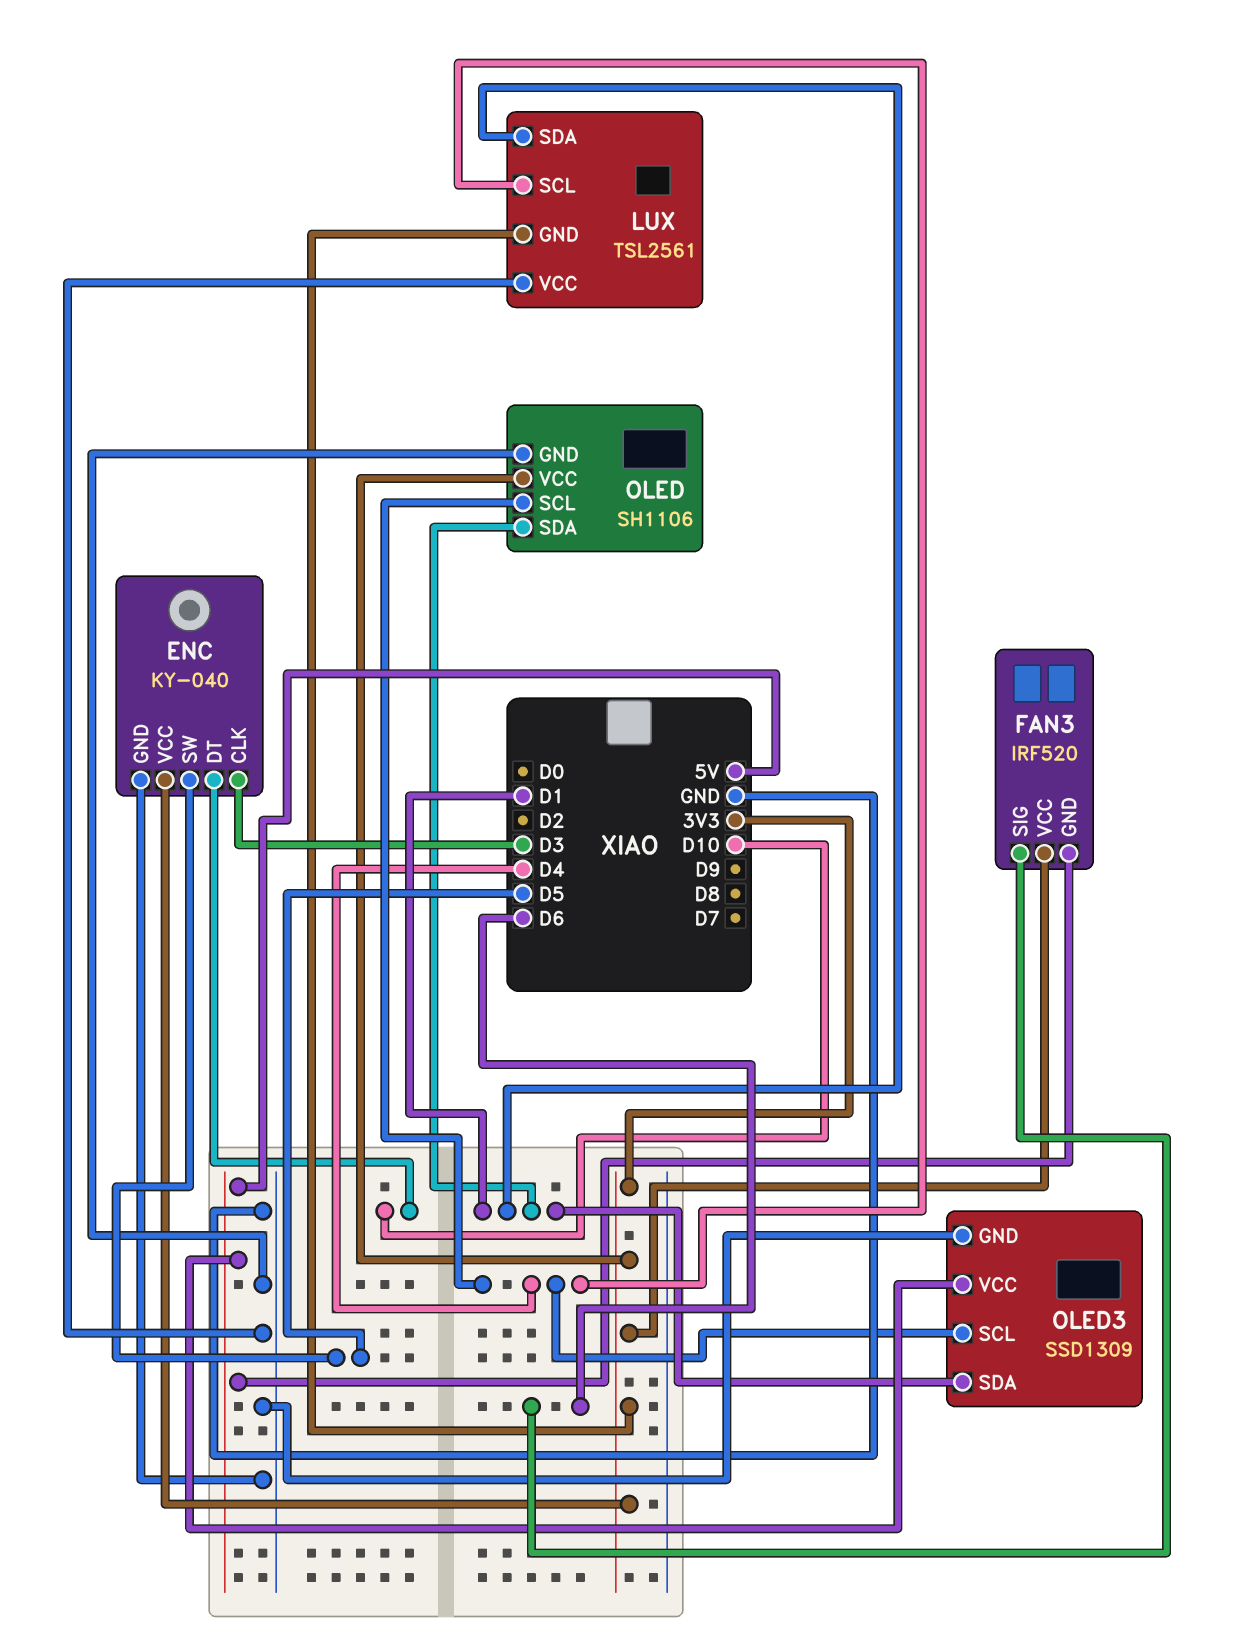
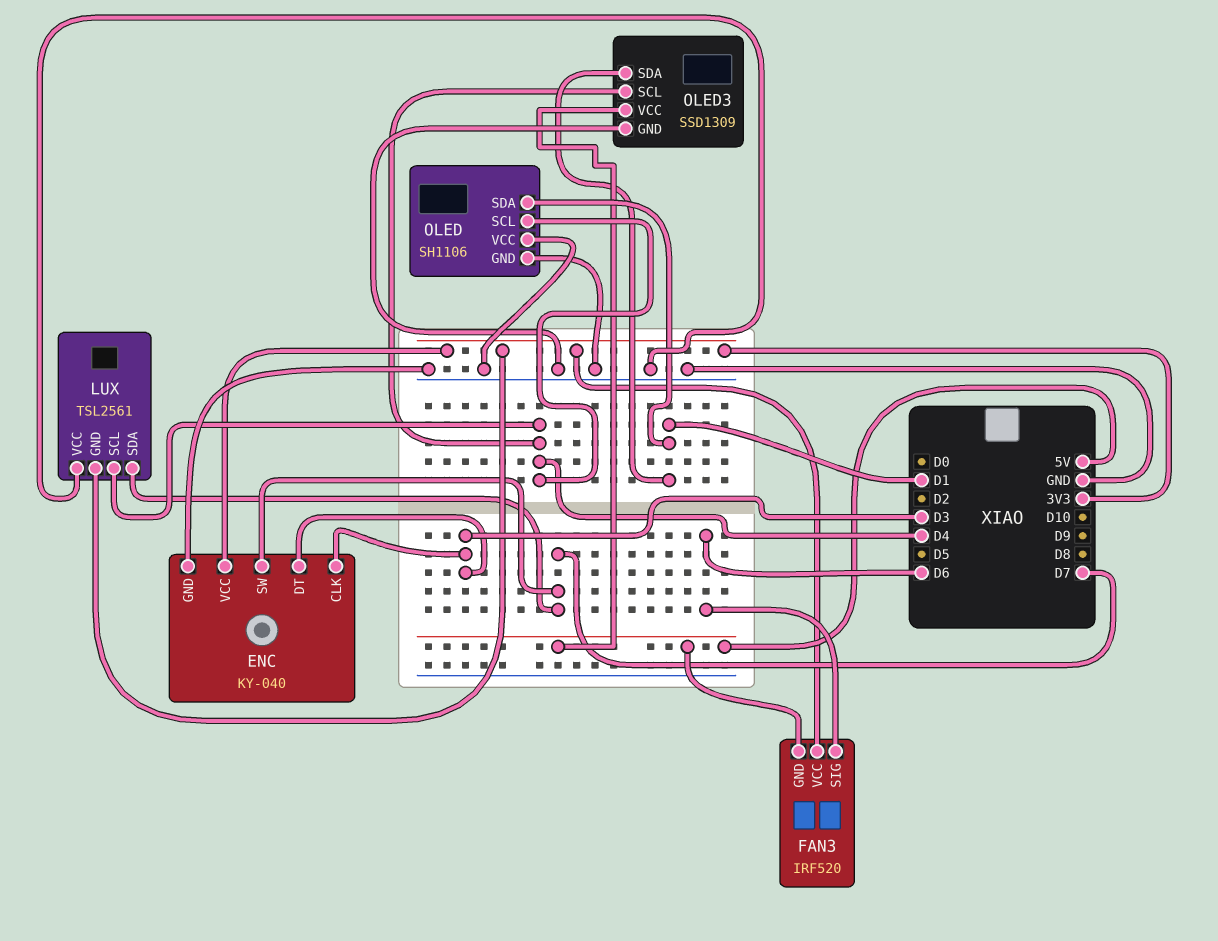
ENC pin DT: D10 -> D3
ENC pin SW: D5 -> D7
LUX pin SDA: D1 -> D7
OLED pin VCC: 3V3 -> GND

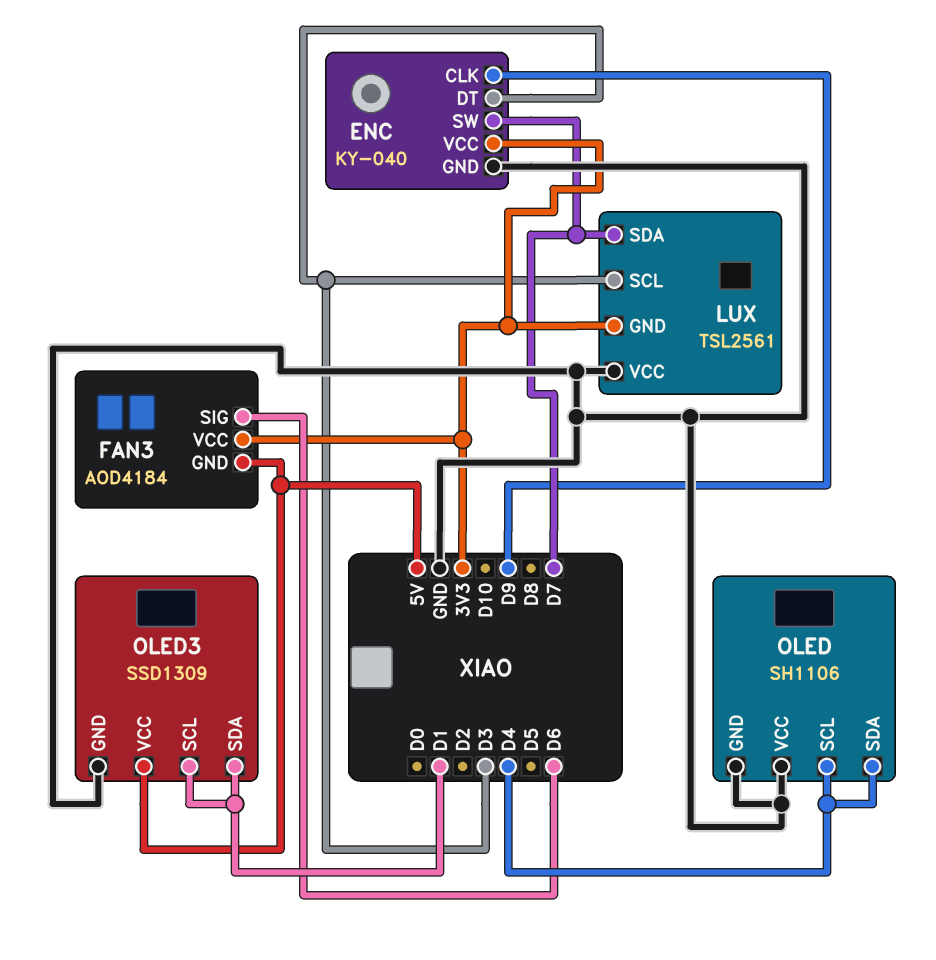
ENC pin CLK: D3 -> D9
FAN3: IRF520 -> AOD4184
LUX pin SCL: D4 -> D3
OLED pin SDA: D1 -> D4
OLED3 pin SCL: D4 -> D1

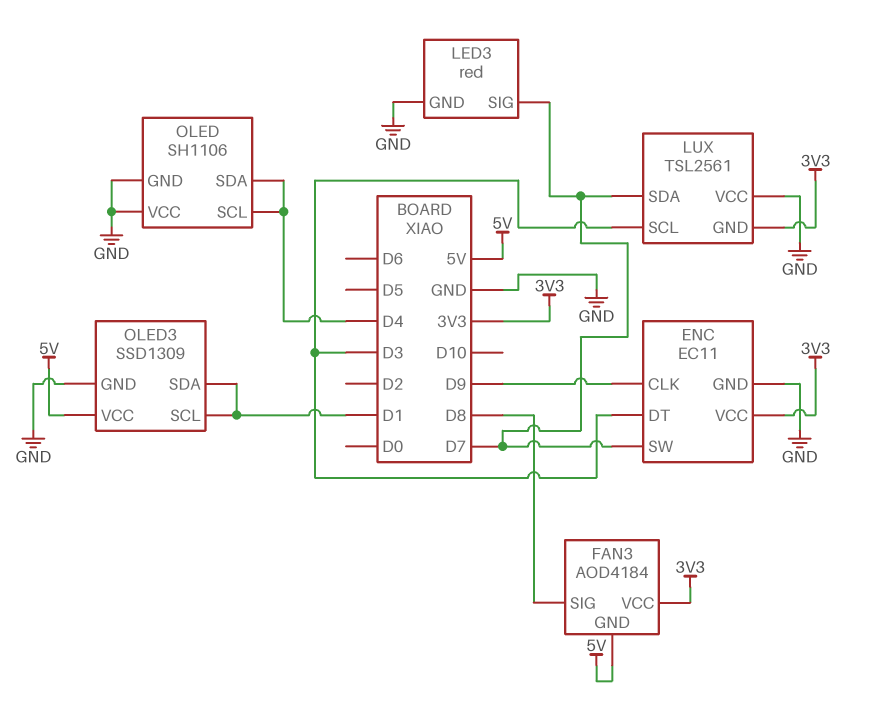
ENC: KY-040 -> EC11
FAN3 pin SIG: D6 -> D8
LED3: none -> red
LED3 pin GND: none -> GND
LED3 pin SIG: none -> D7

